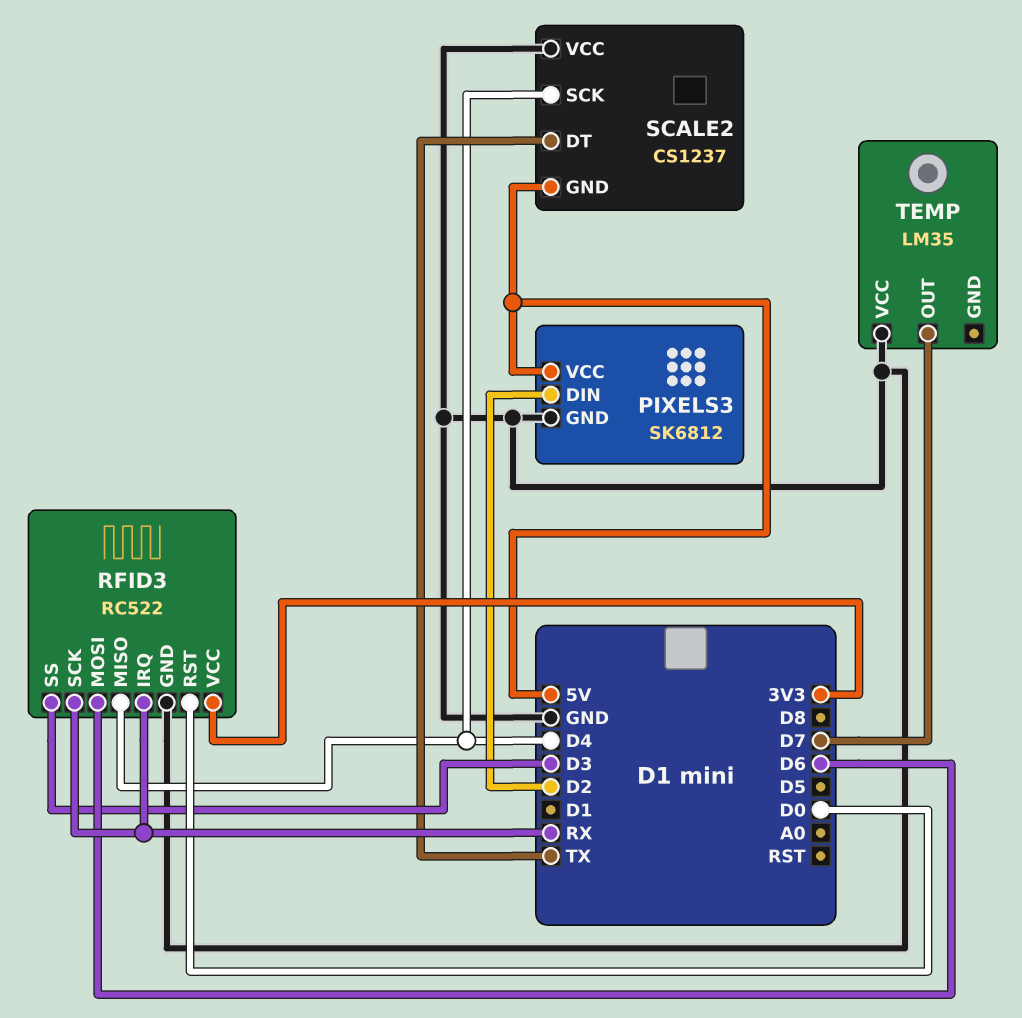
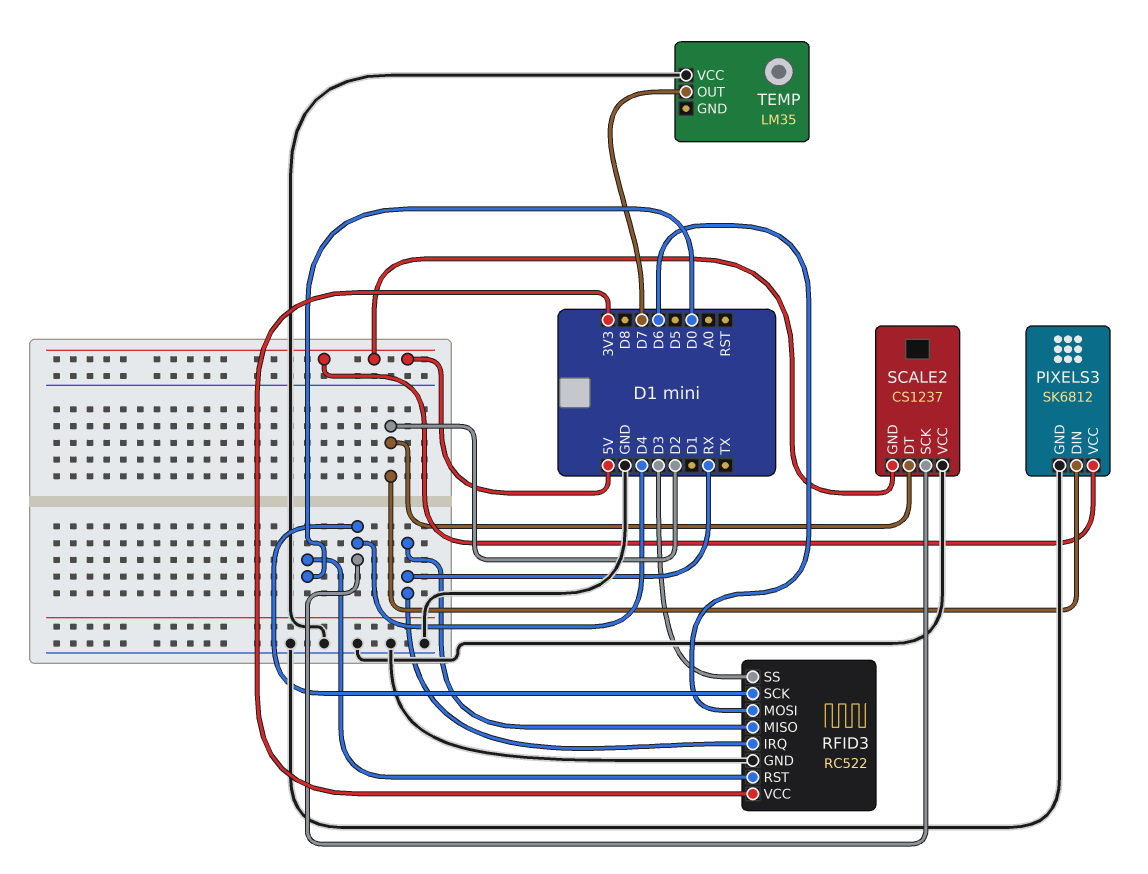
RFID3 pin MISO: D4 -> RX
RFID3 pin SCK: RX -> D4
SCALE2 pin DT: TX -> D2

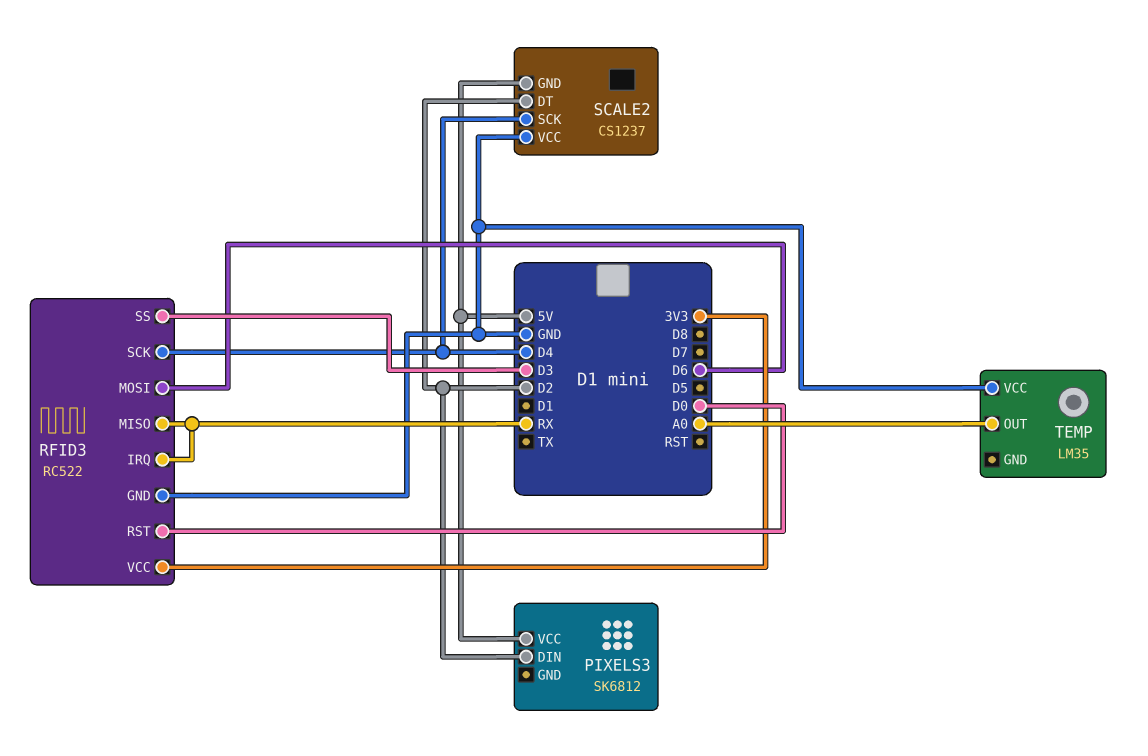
PIXELS3 pin GND: GND -> none
TEMP pin OUT: D7 -> A0

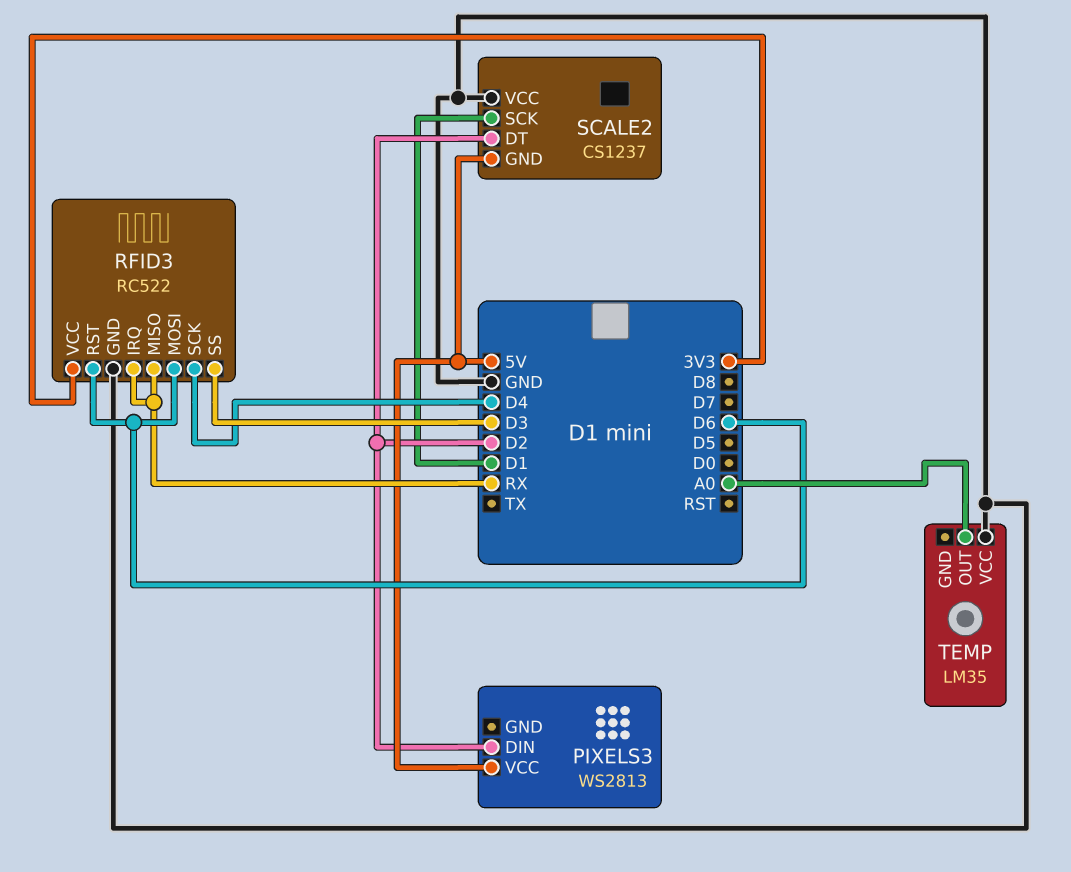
PIXELS3: SK6812 -> WS2813
RFID3 pin RST: D0 -> D6
SCALE2 pin SCK: D4 -> D1

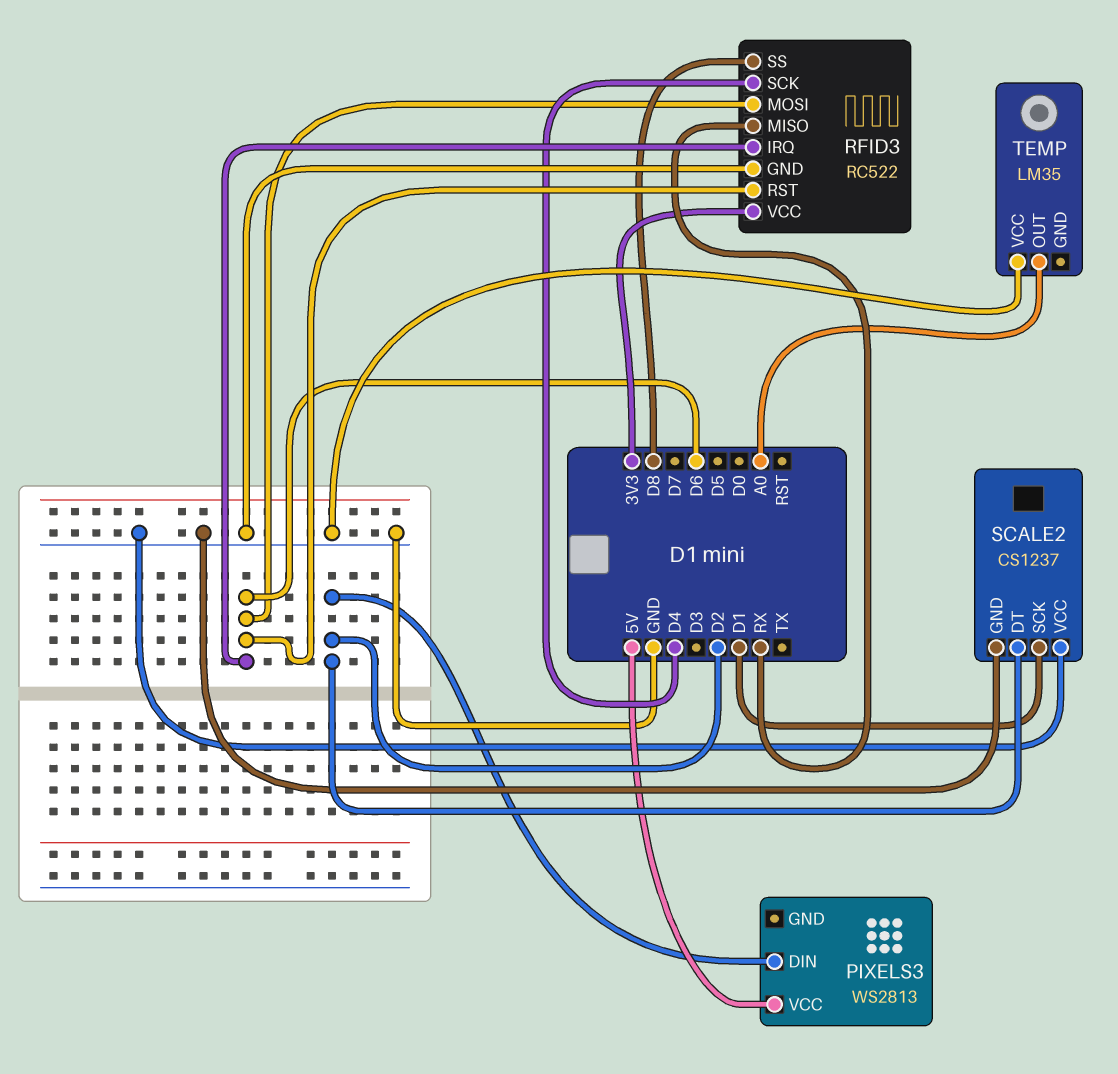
RFID3 pin IRQ: RX -> D6
RFID3 pin SS: D3 -> D8
SCALE2 pin GND: 5V -> GND

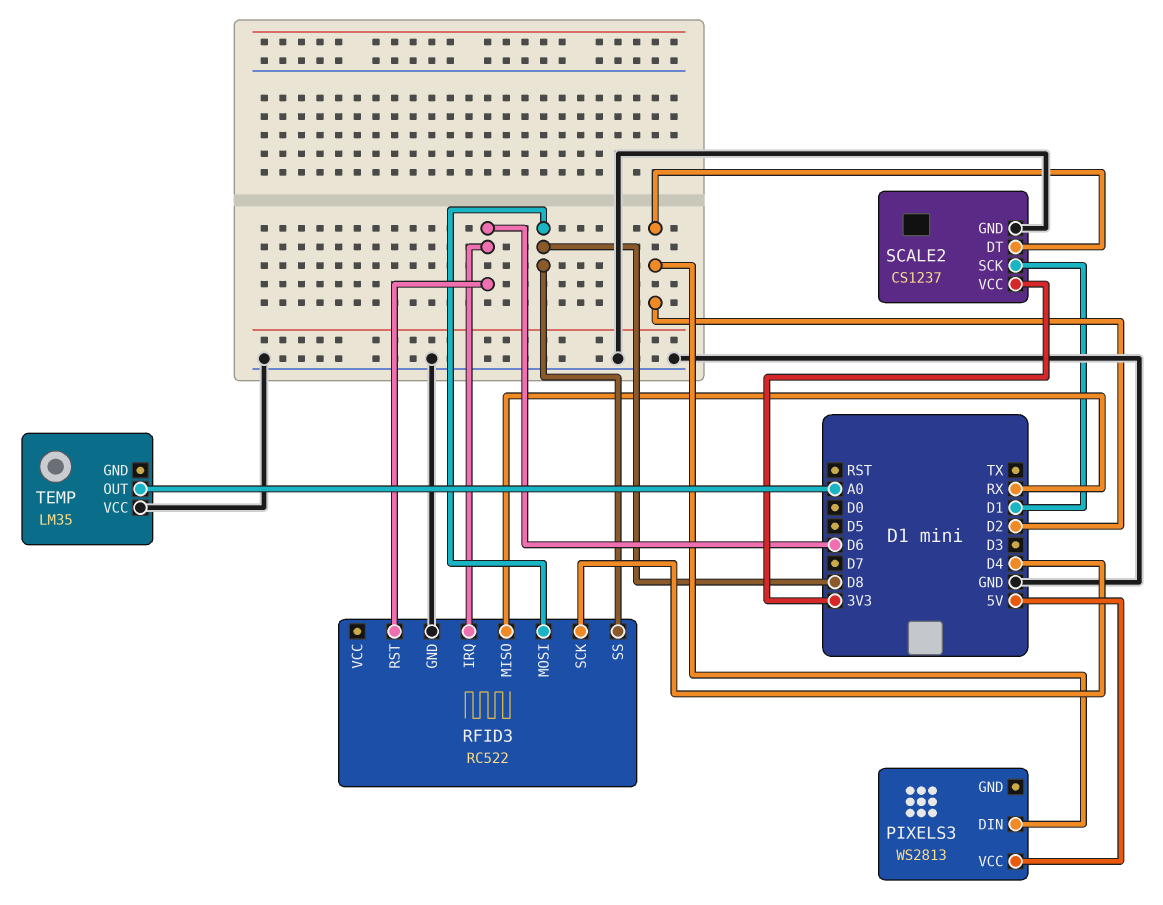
RFID3 pin MOSI: D6 -> D8
RFID3 pin VCC: 3V3 -> none
SCALE2 pin VCC: GND -> 3V3

